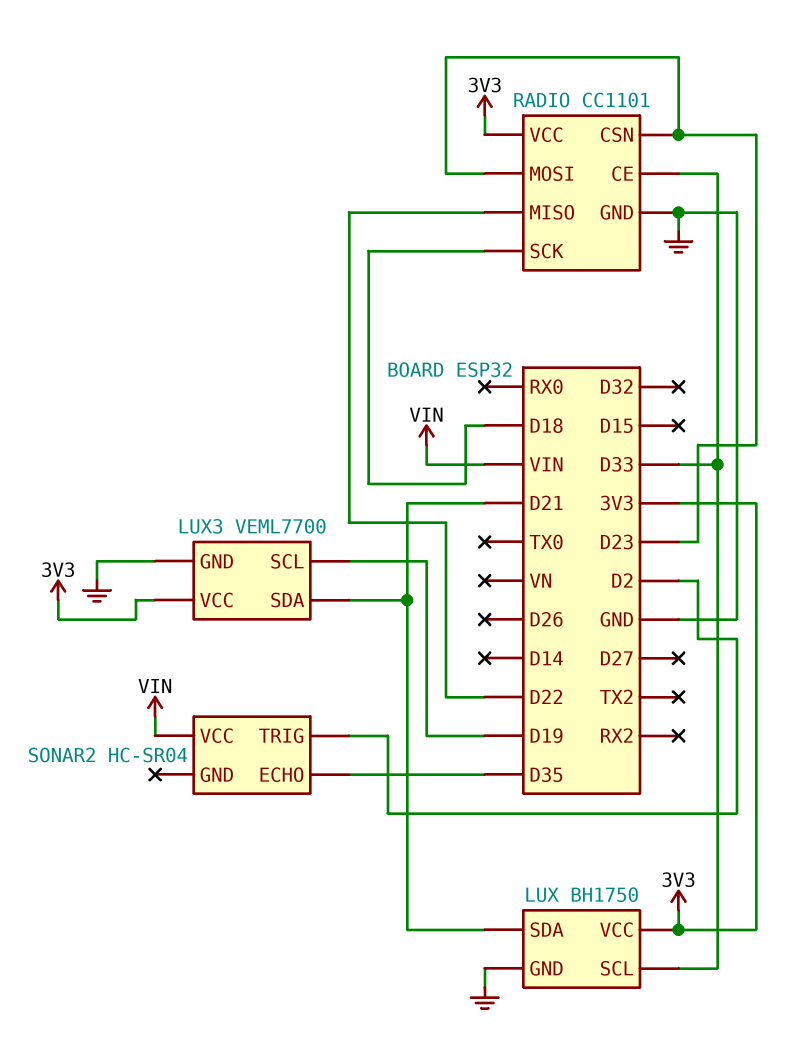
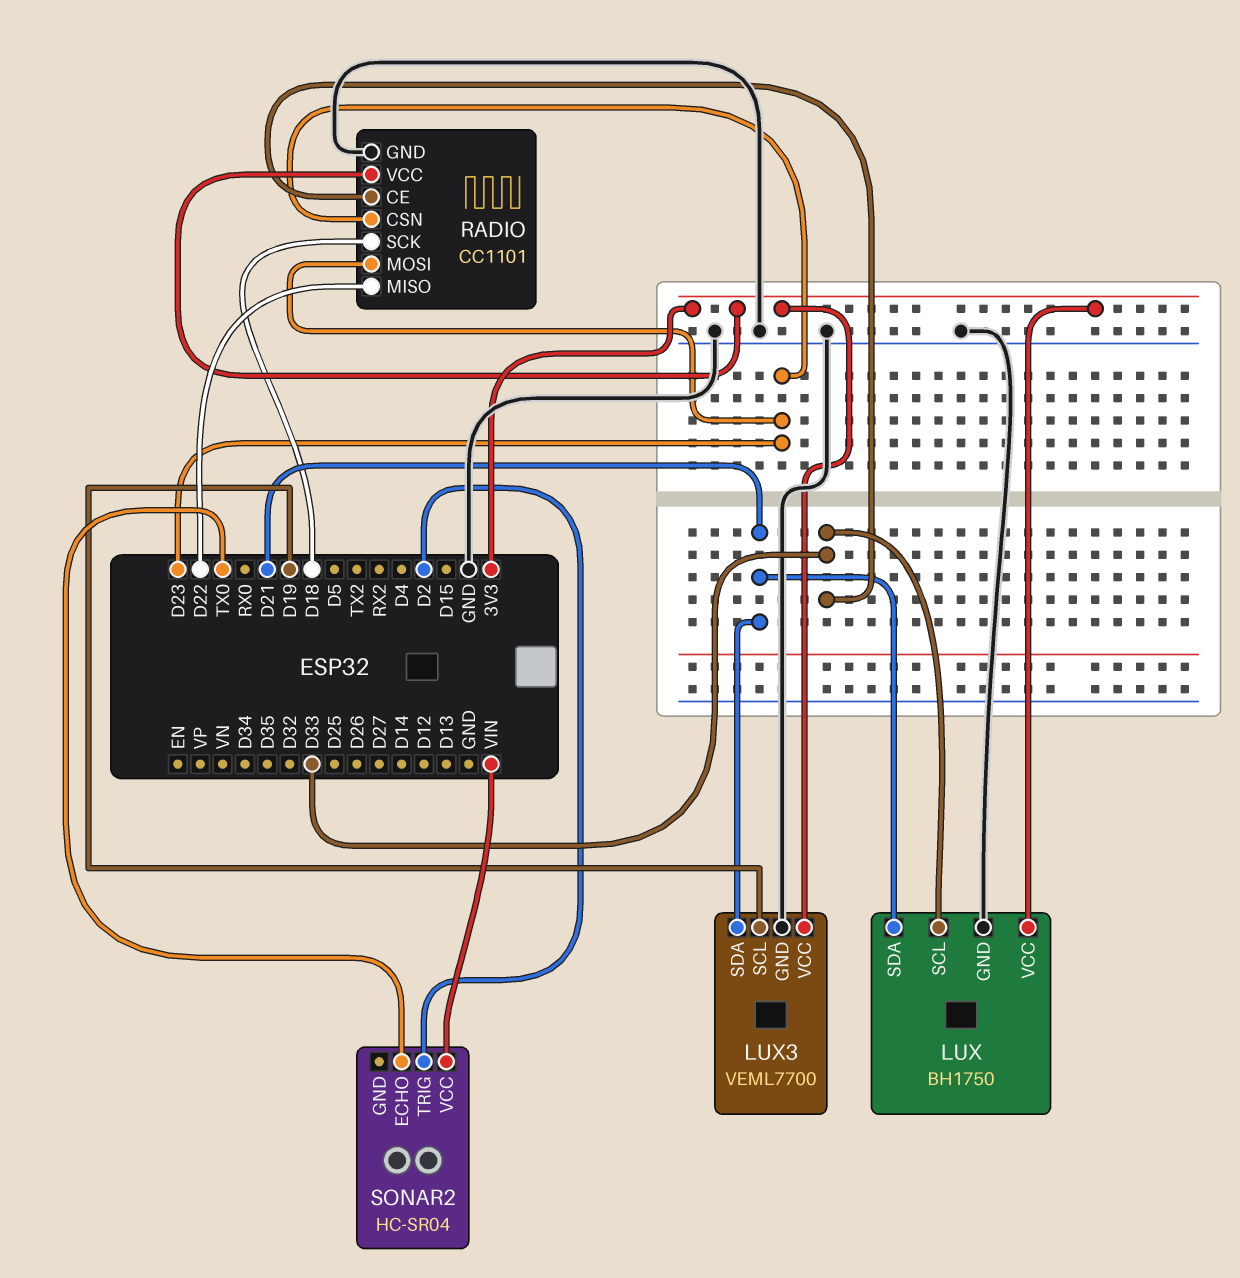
SONAR2 pin ECHO: D35 -> TX0

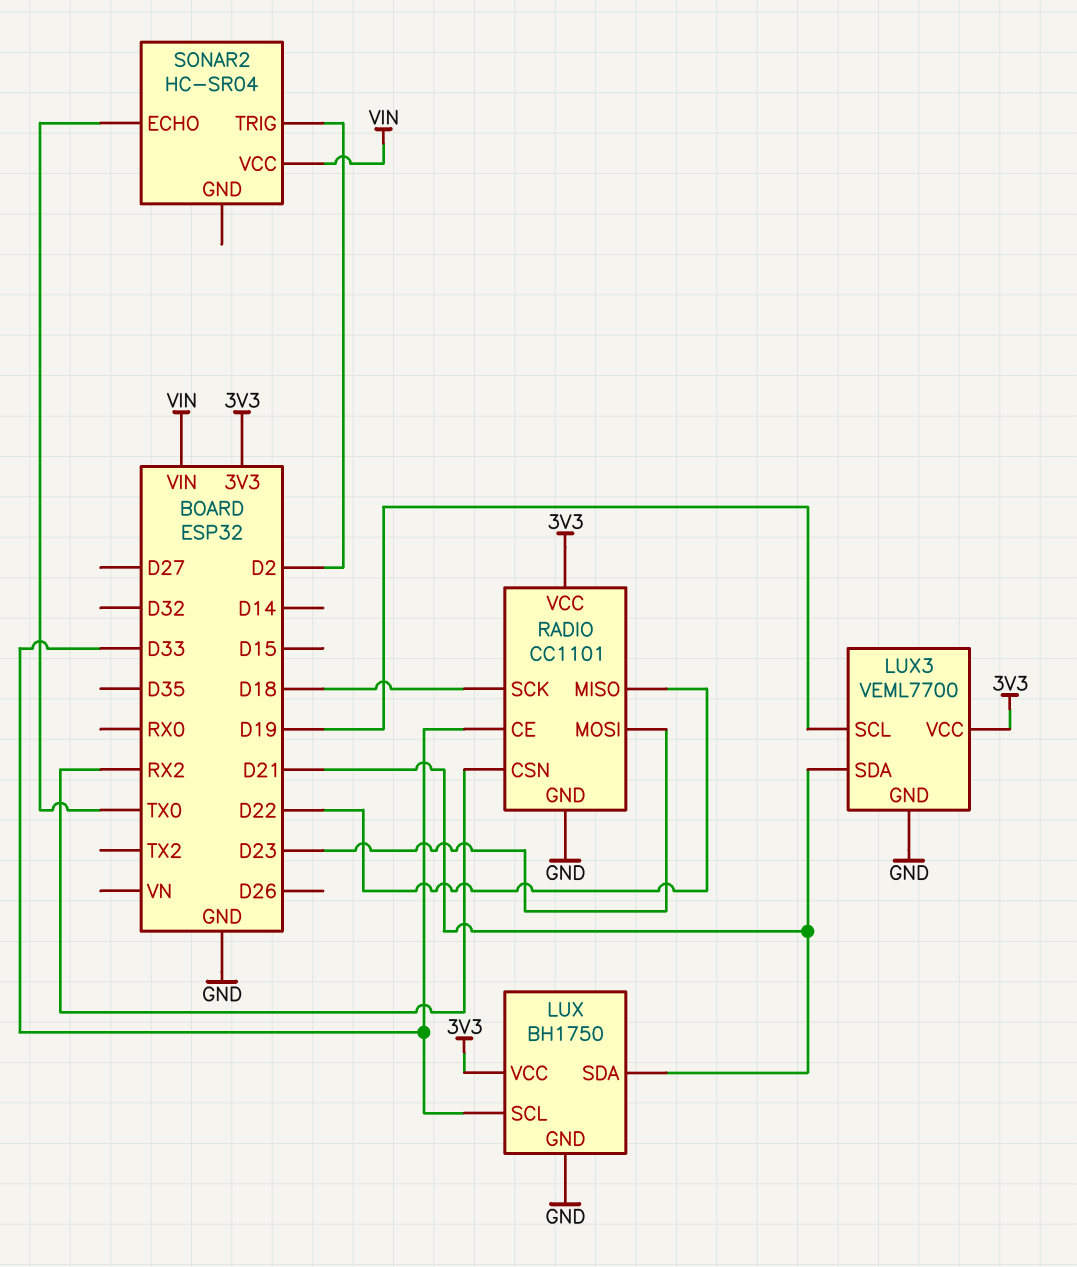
RADIO pin CSN: D23 -> RX2

